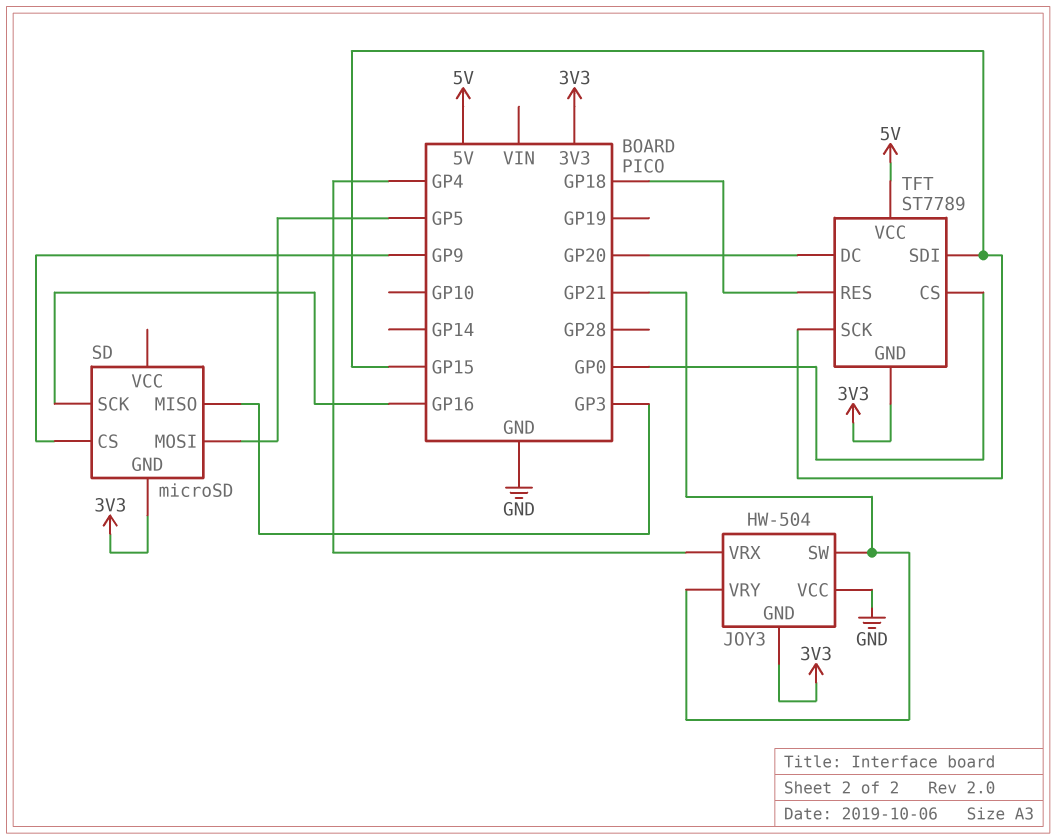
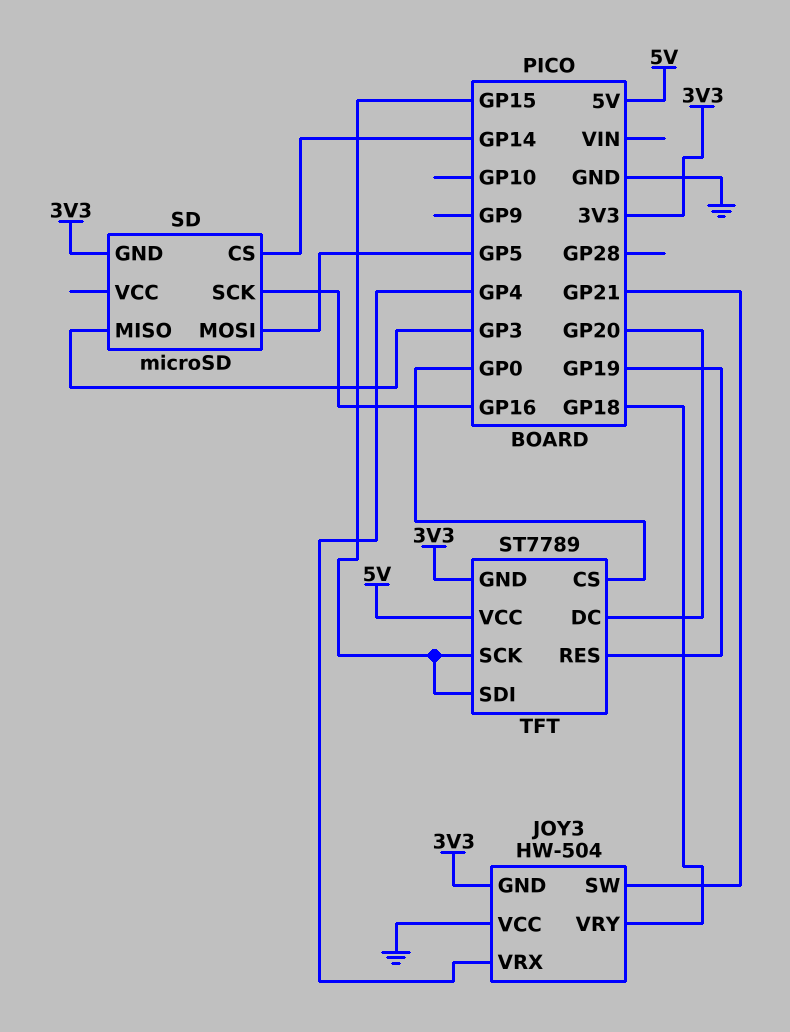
JOY3 pin VRY: GP21 -> GP18
SD pin CS: GP9 -> GP14
TFT pin RES: GP18 -> GP19

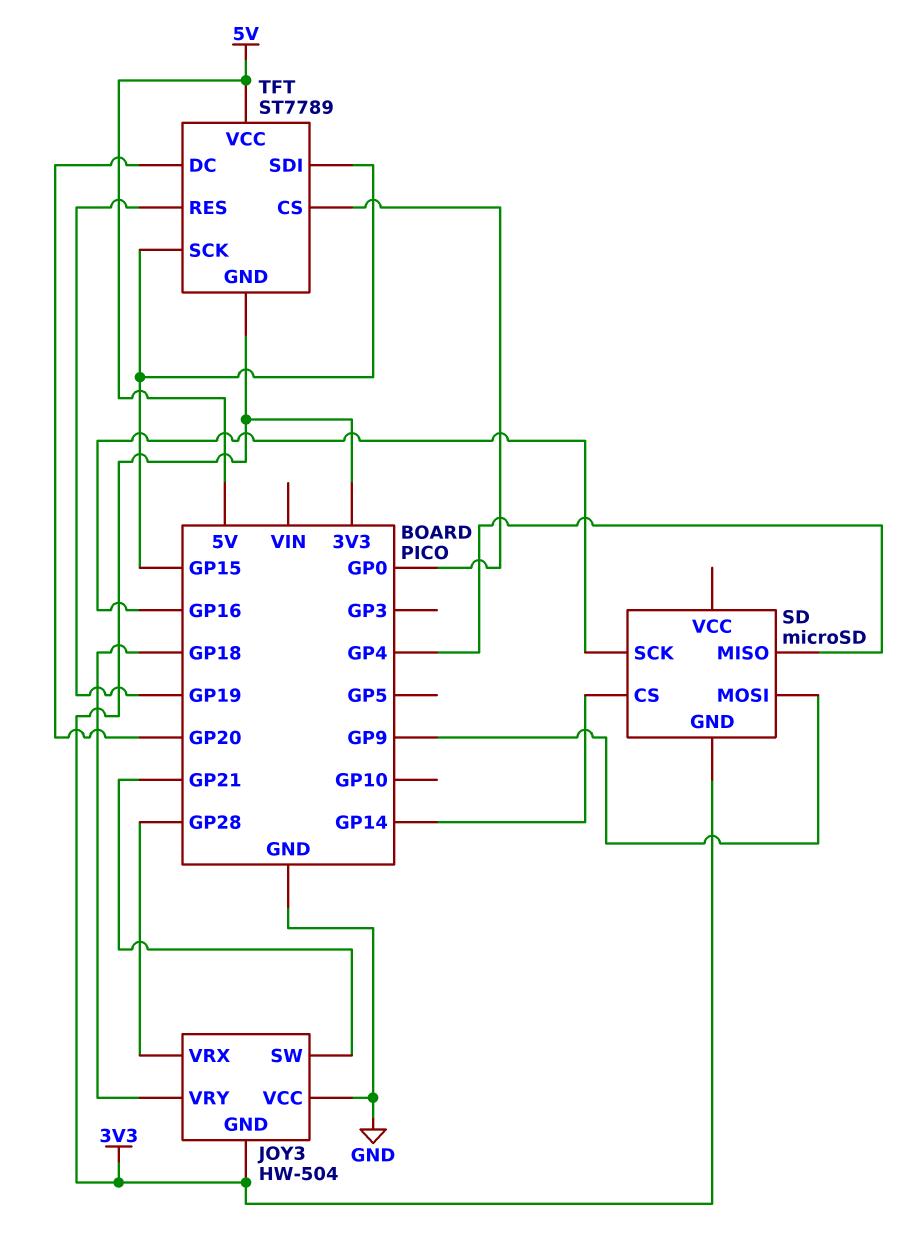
JOY3 pin VRX: GP4 -> GP28
SD pin MISO: GP3 -> GP4
SD pin MOSI: GP5 -> GP9

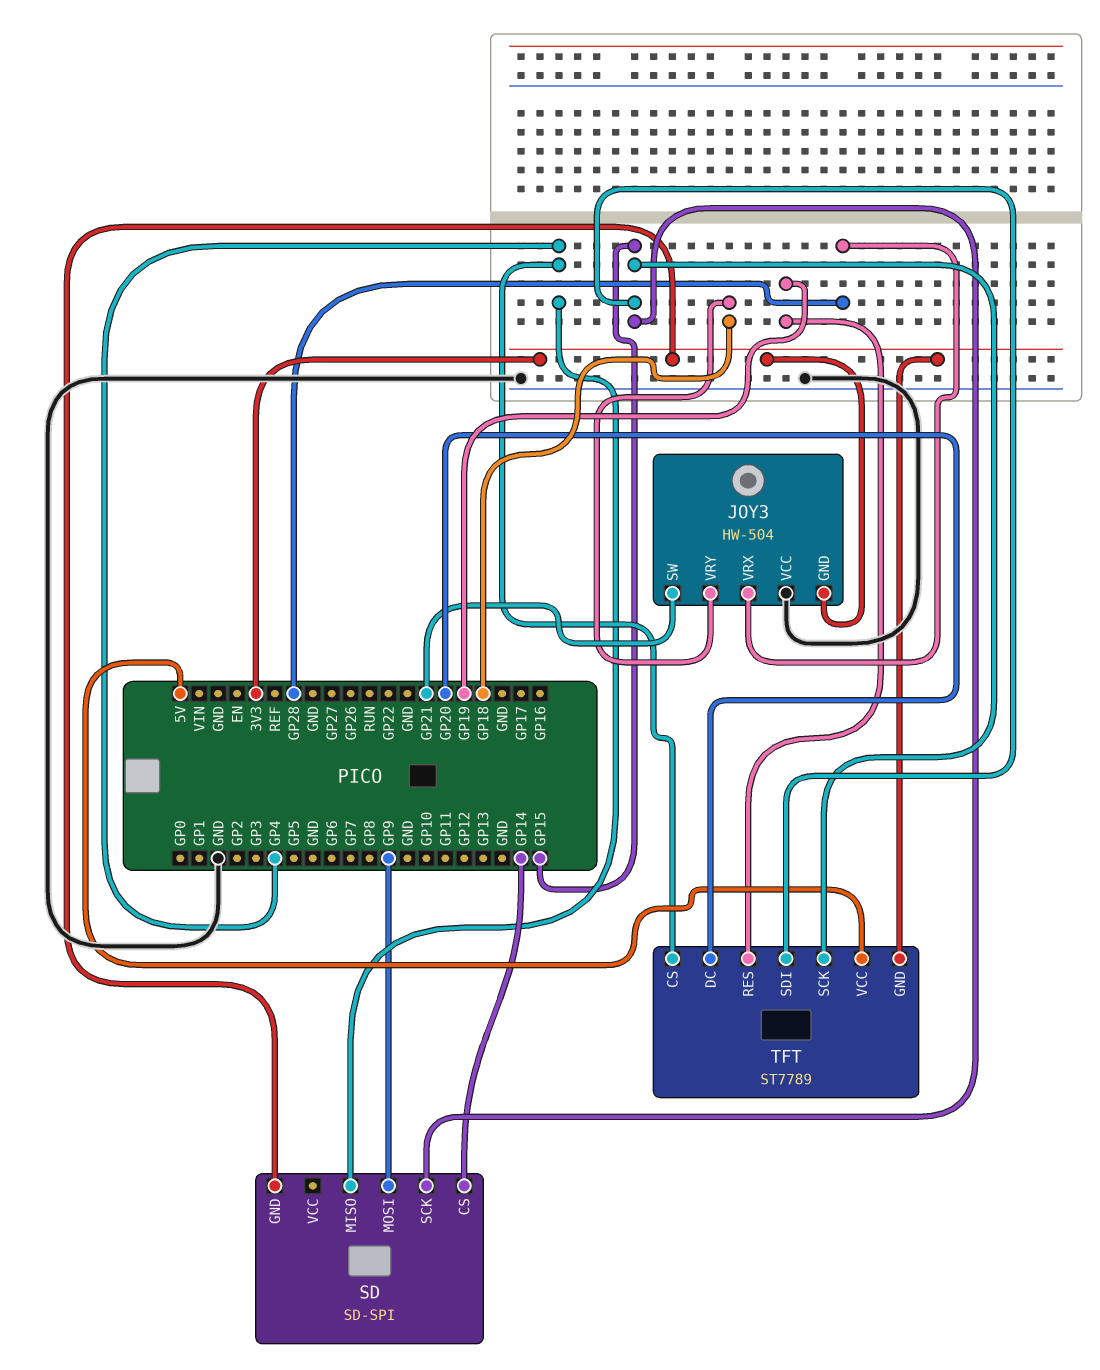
SD: microSD -> SD-SPI
SD pin SCK: GP16 -> GP15
TFT pin CS: GP0 -> GP4

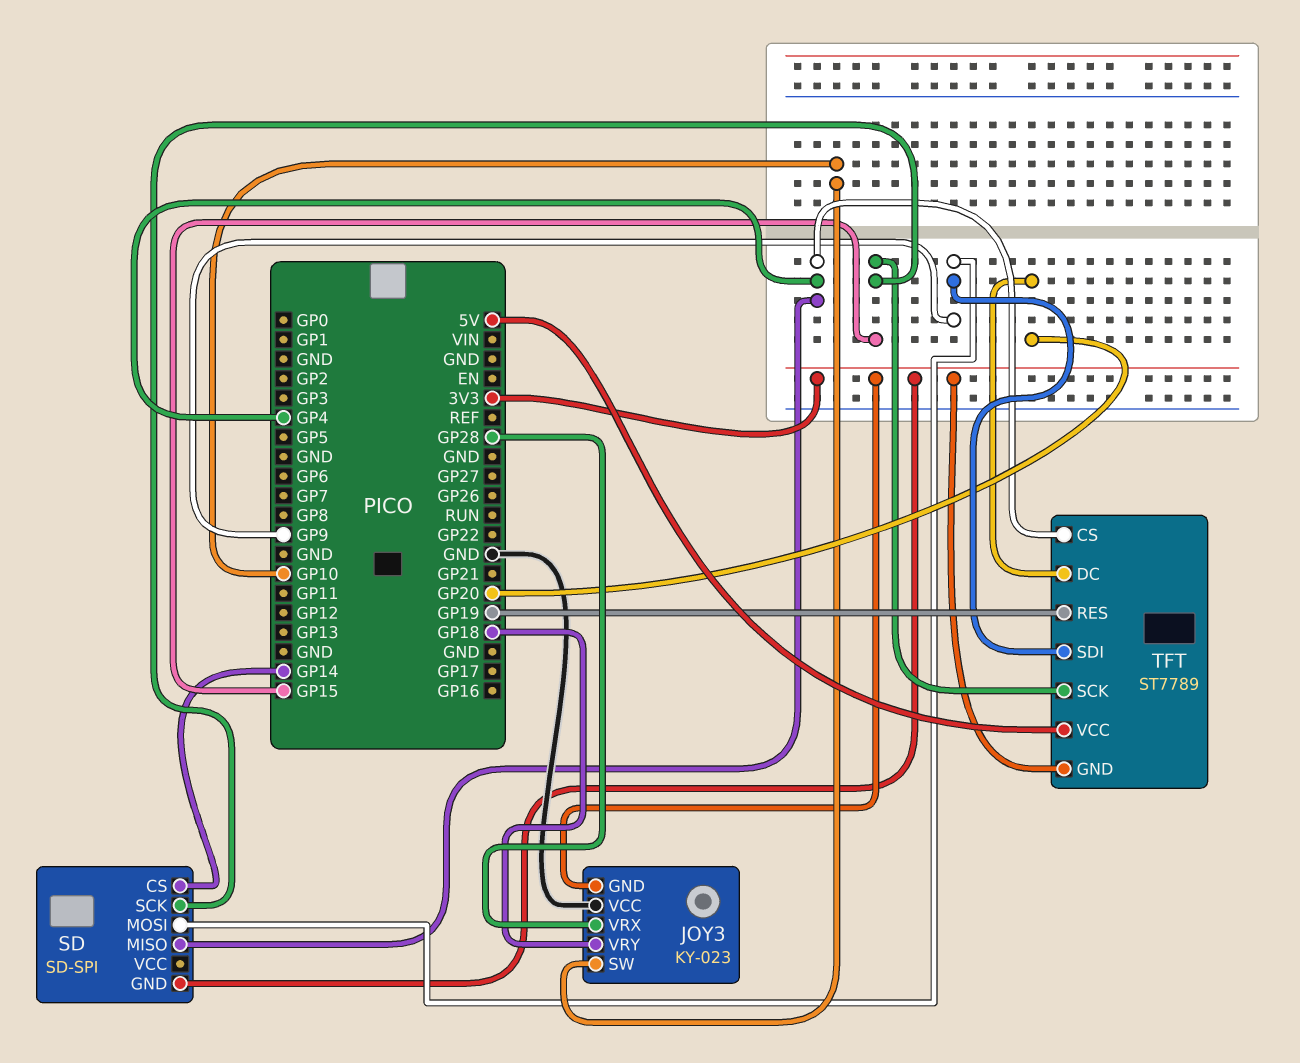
JOY3: HW-504 -> KY-023
JOY3 pin SW: GP21 -> GP10
TFT pin SDI: GP15 -> GP9

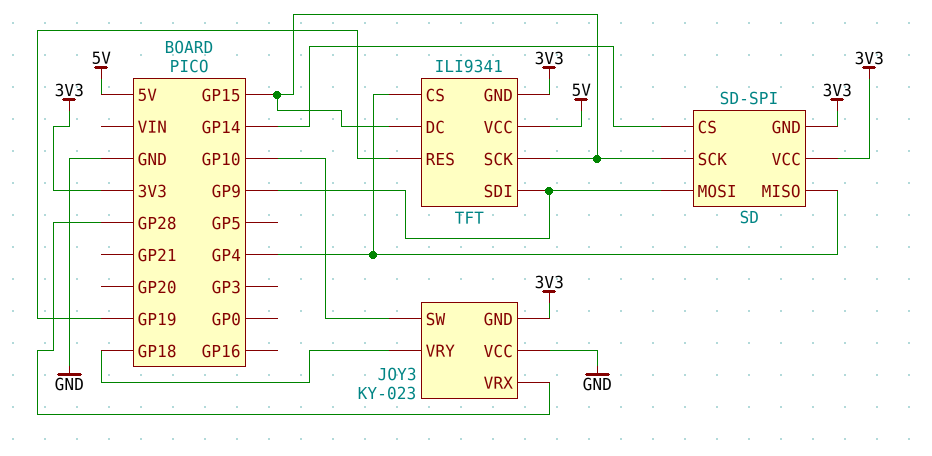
SD pin VCC: none -> 3V3
TFT: ST7789 -> ILI9341
TFT pin DC: GP20 -> GP15

